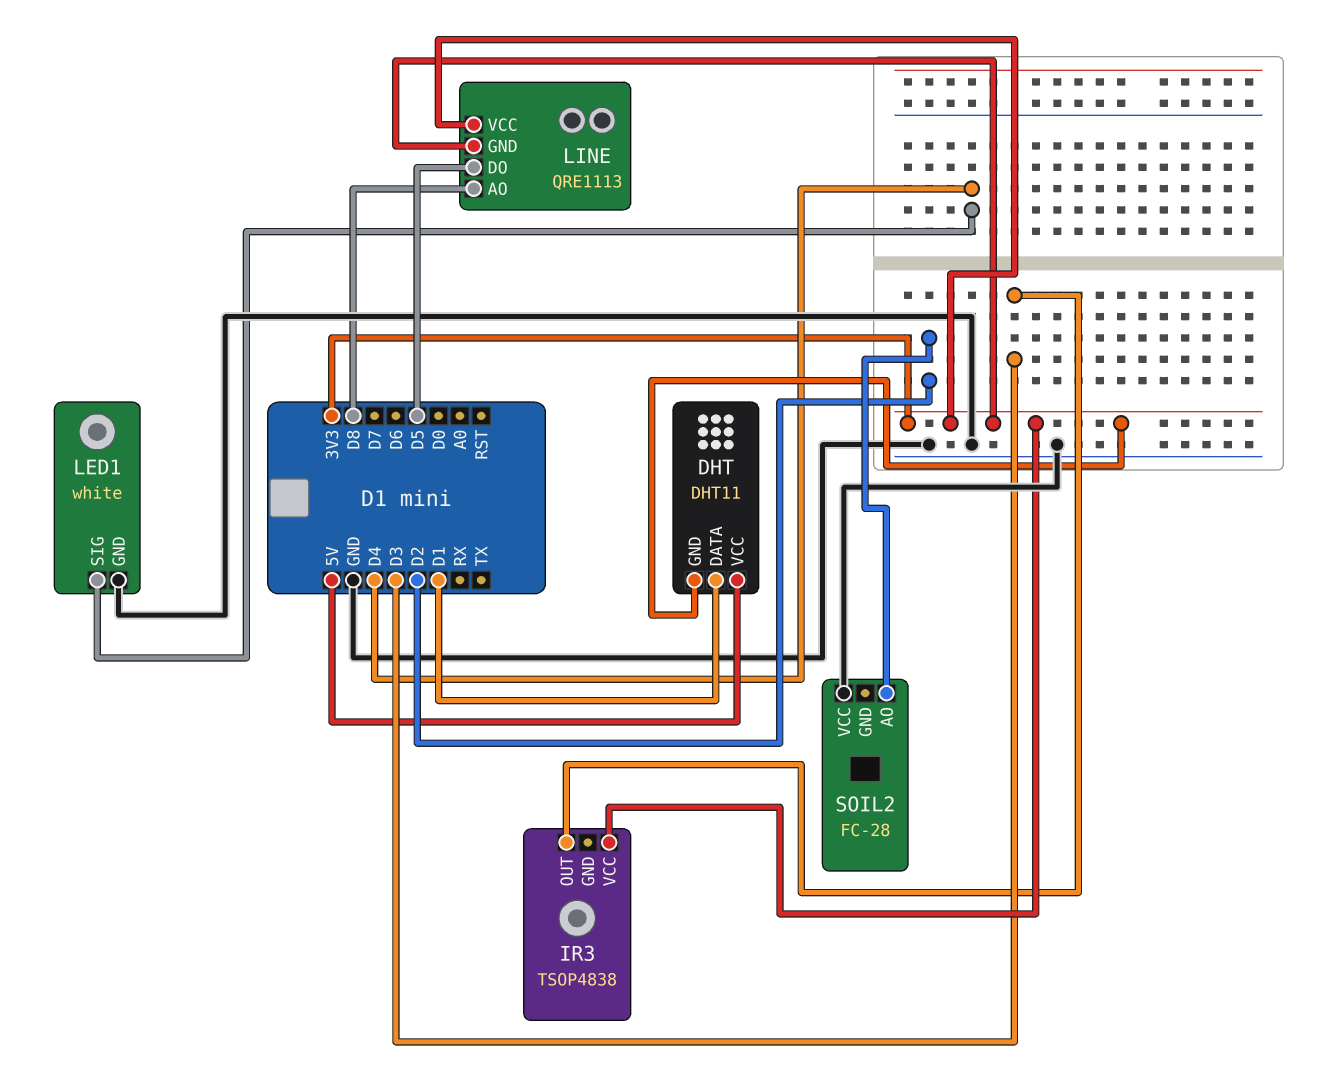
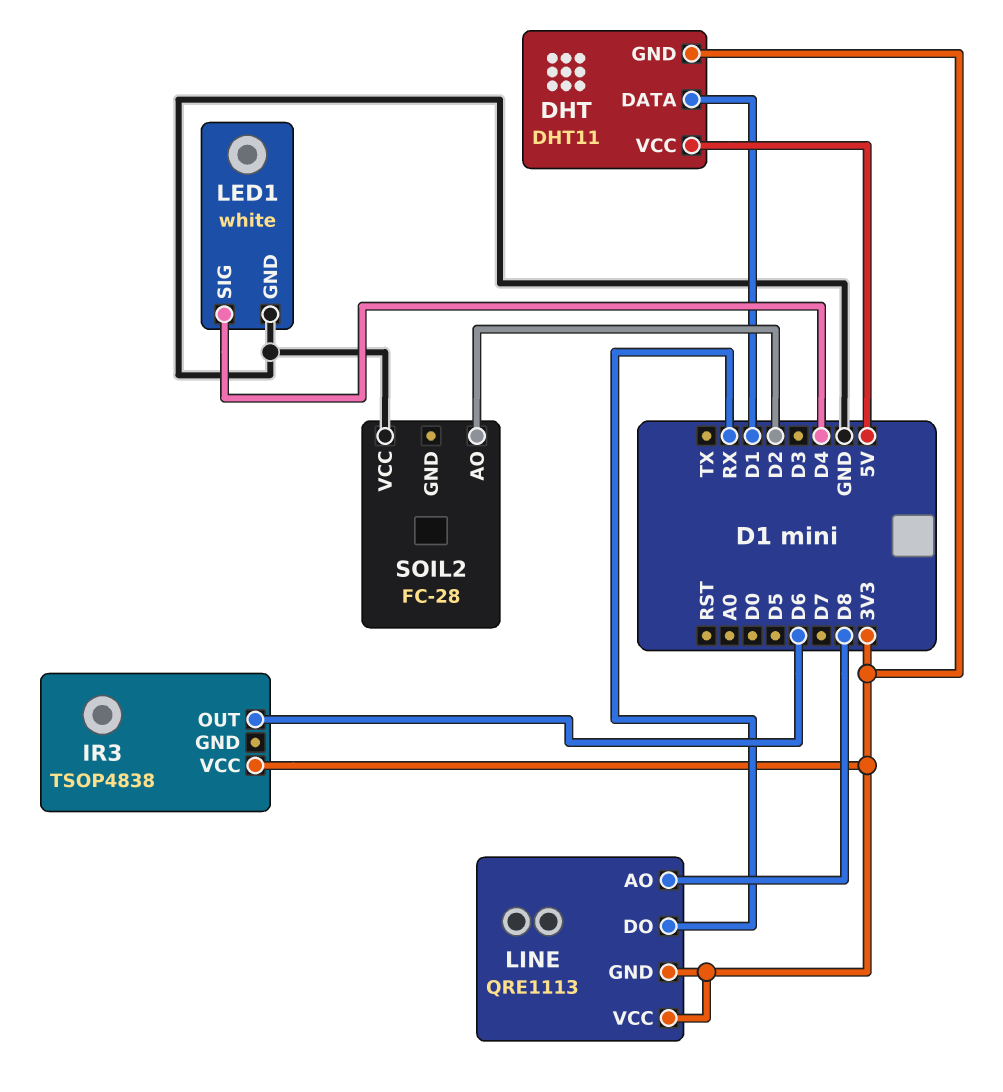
IR3 pin OUT: D3 -> D6
LINE pin DO: D5 -> RX

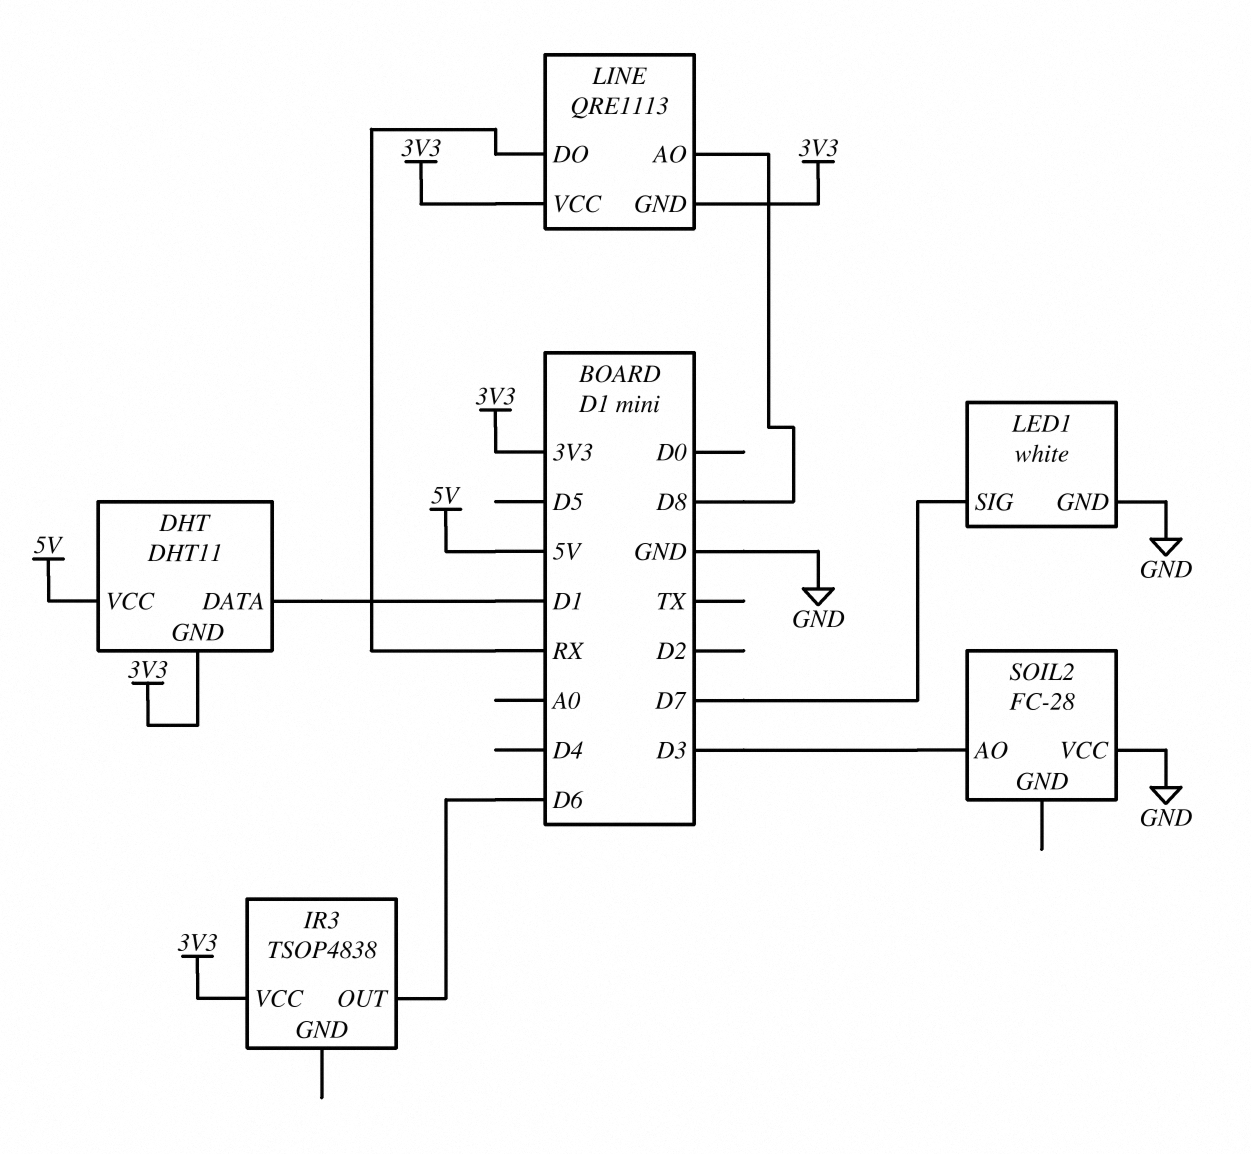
LED1 pin SIG: D4 -> D7
SOIL2 pin AO: D2 -> D3

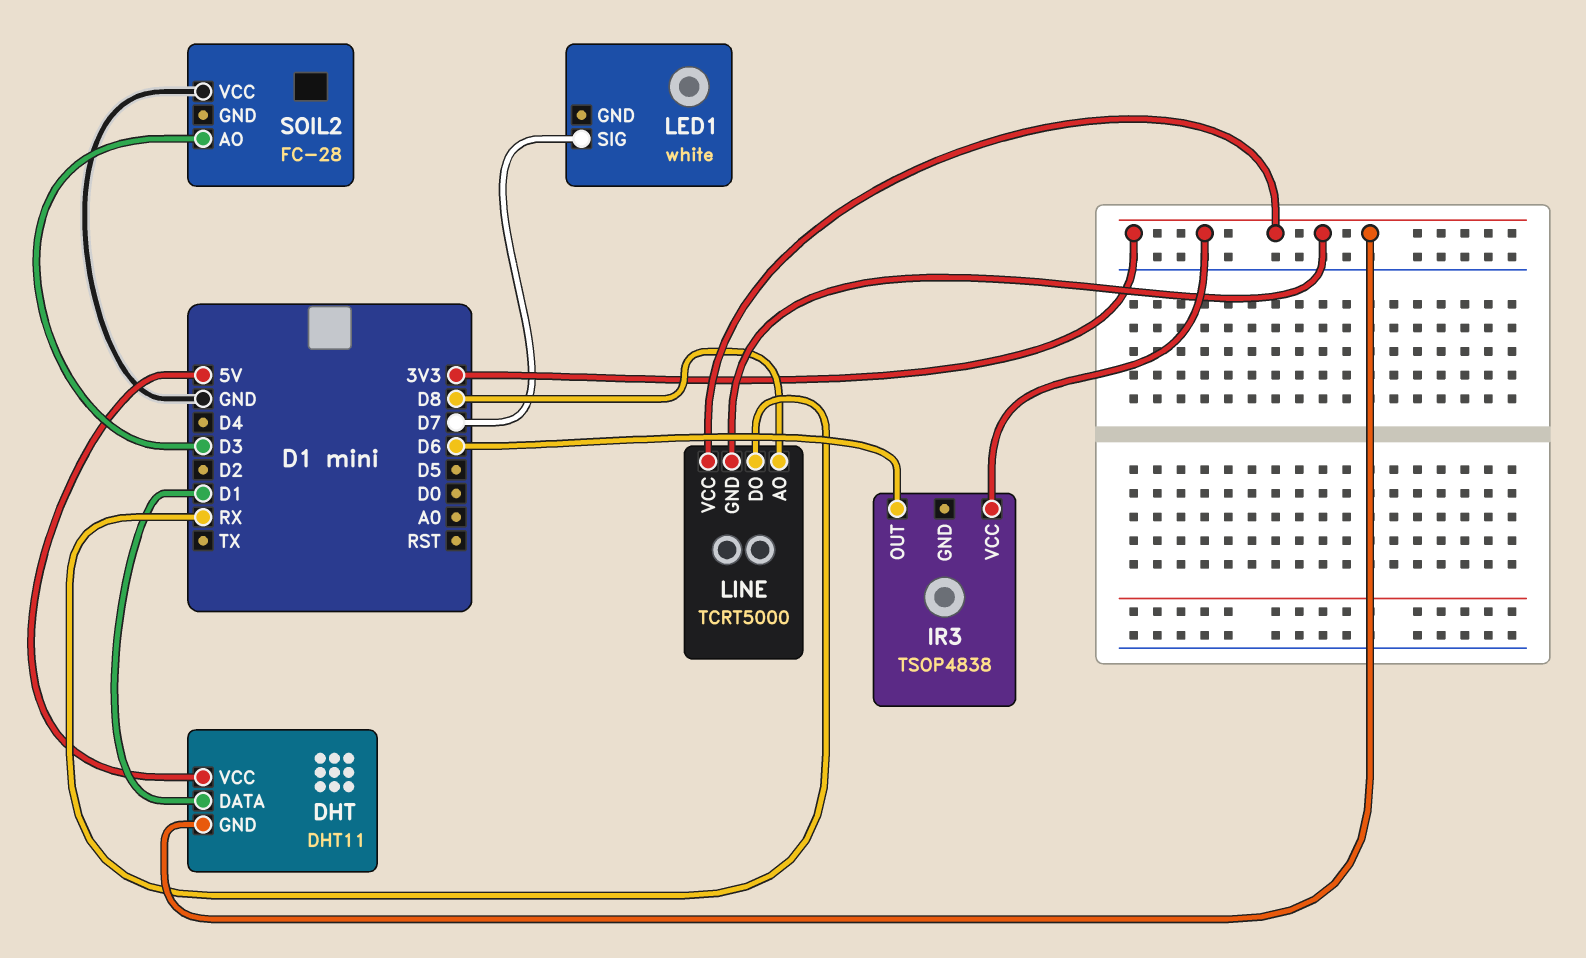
LED1 pin GND: GND -> none
LINE: QRE1113 -> TCRT5000

